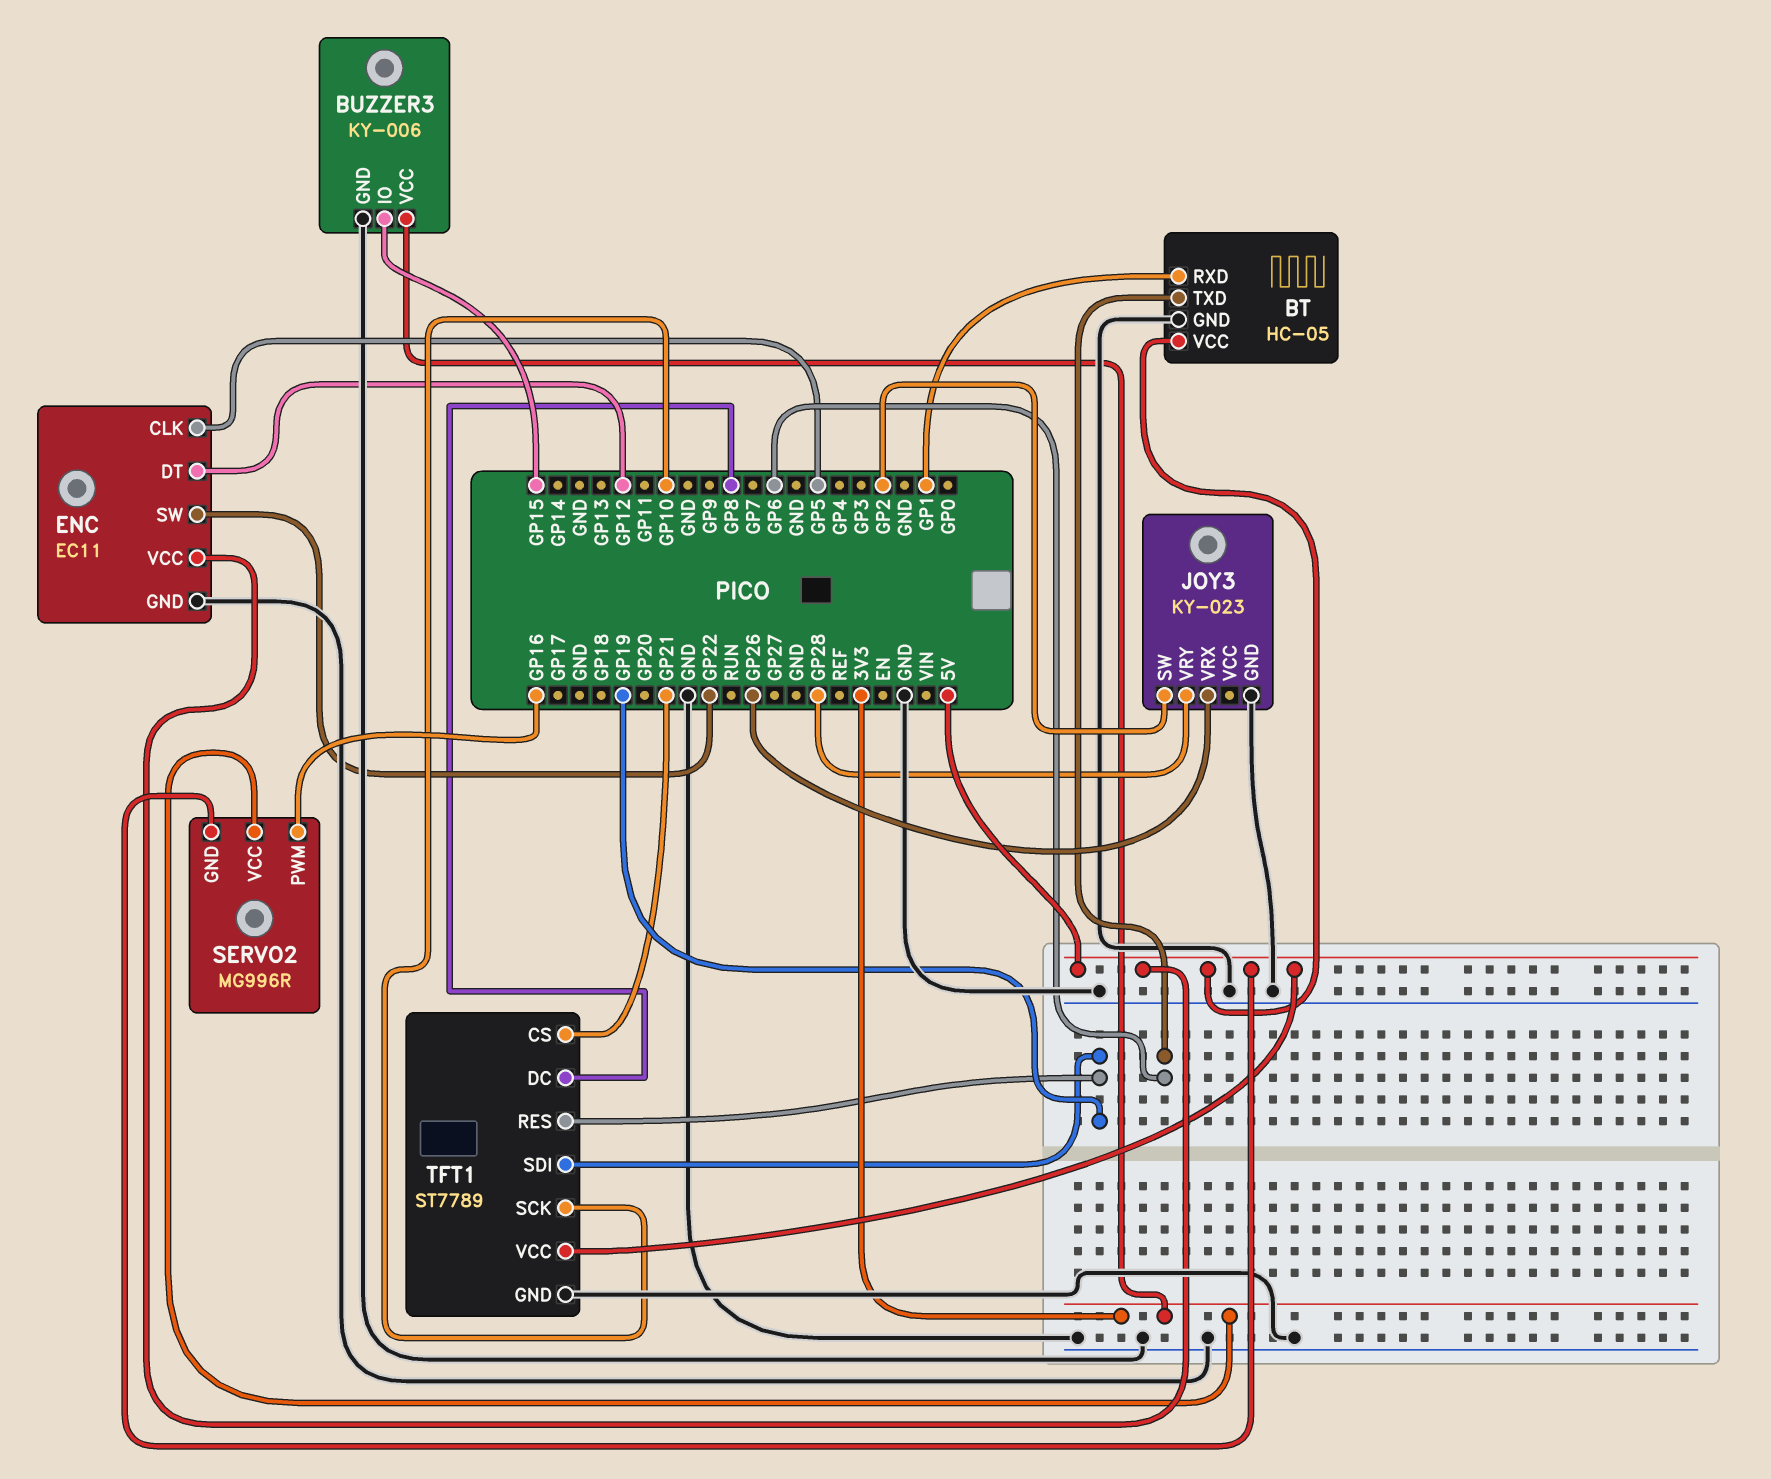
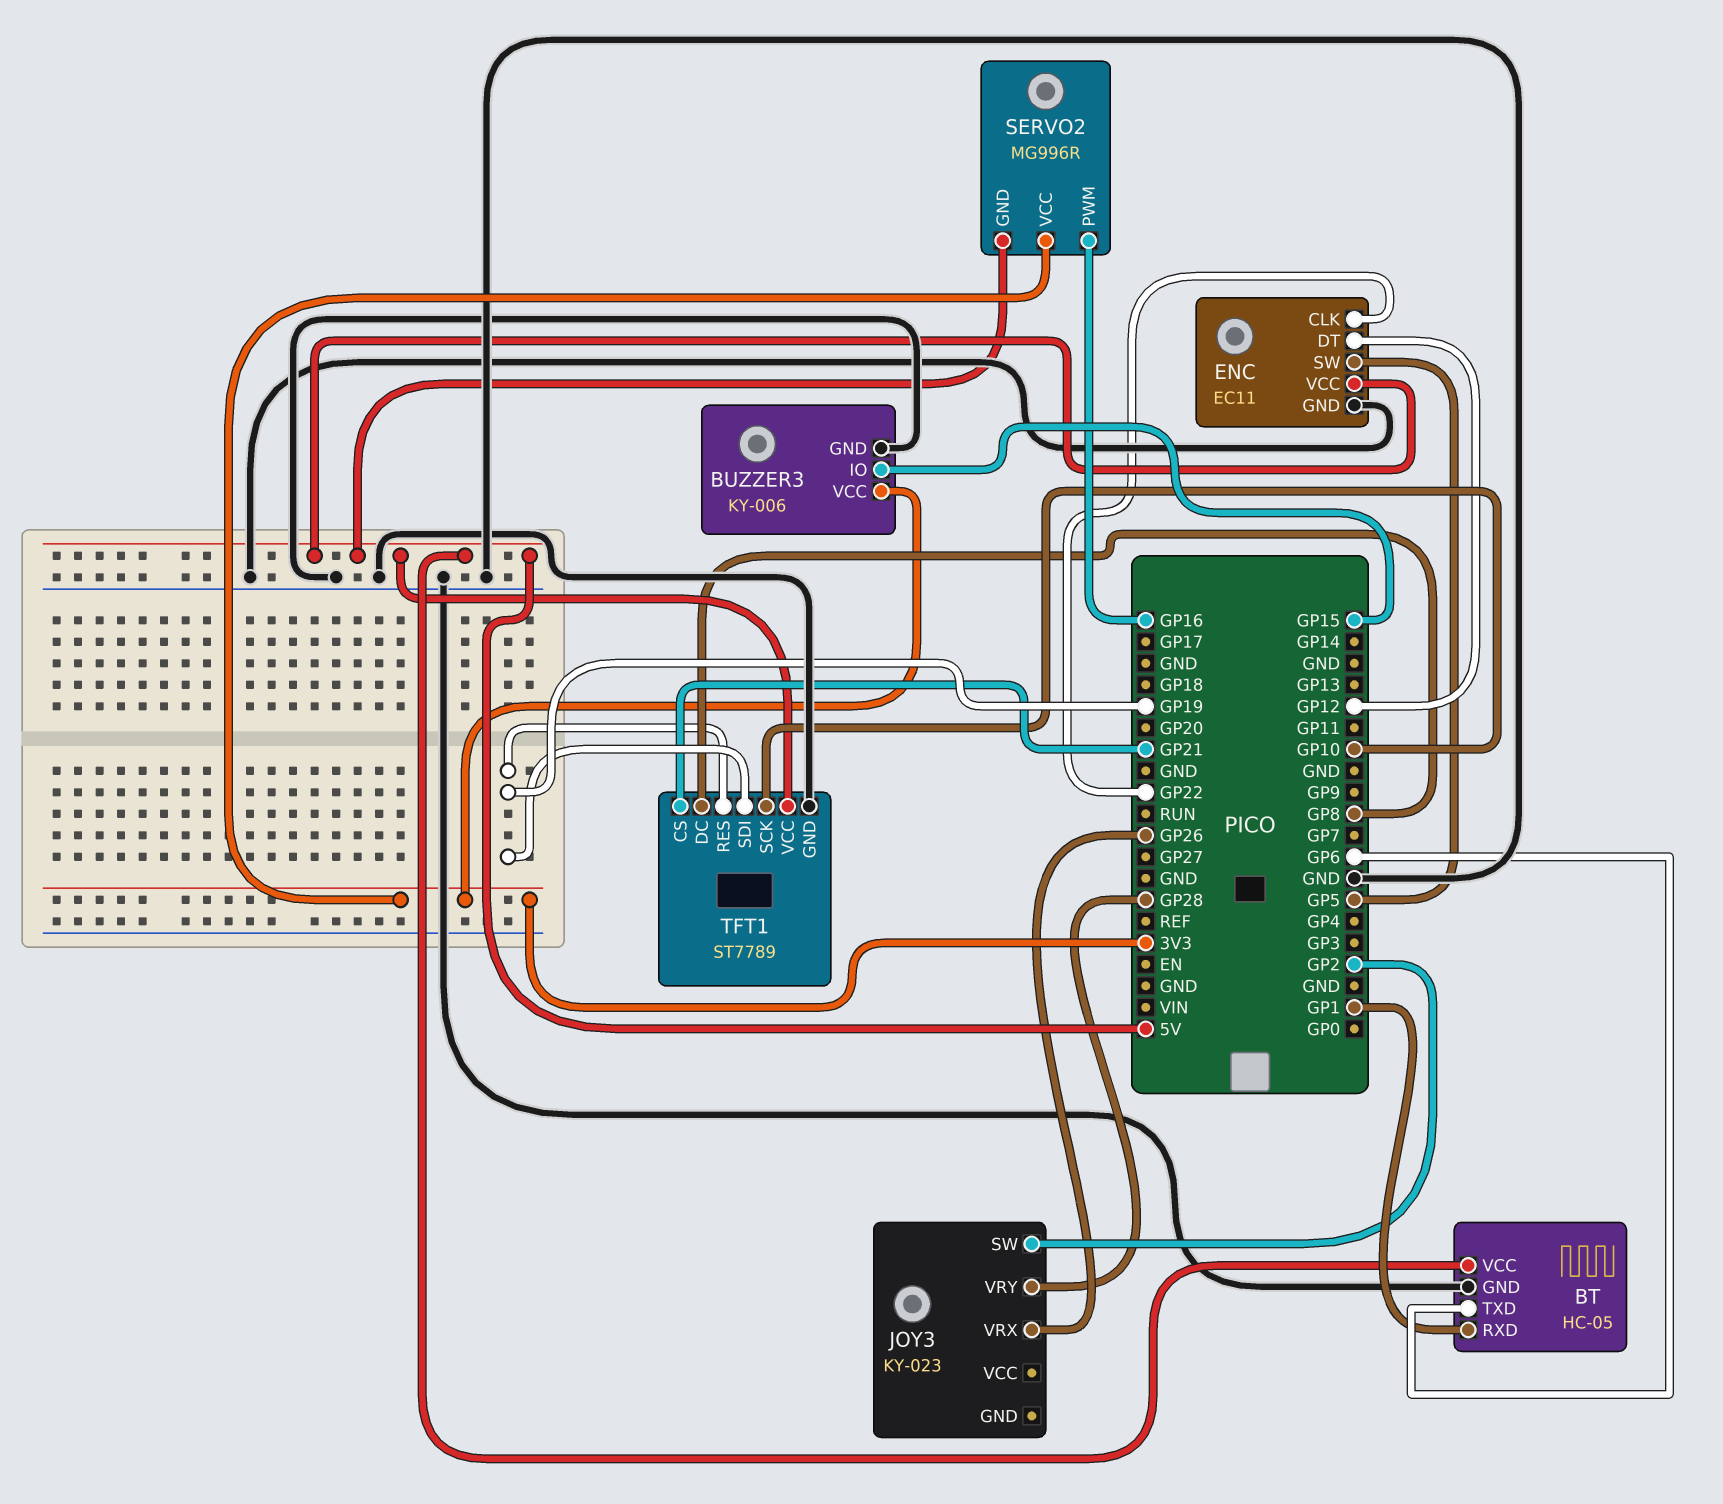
ENC pin CLK: GP5 -> GP22
ENC pin SW: GP22 -> GP5
JOY3 pin GND: GND -> none

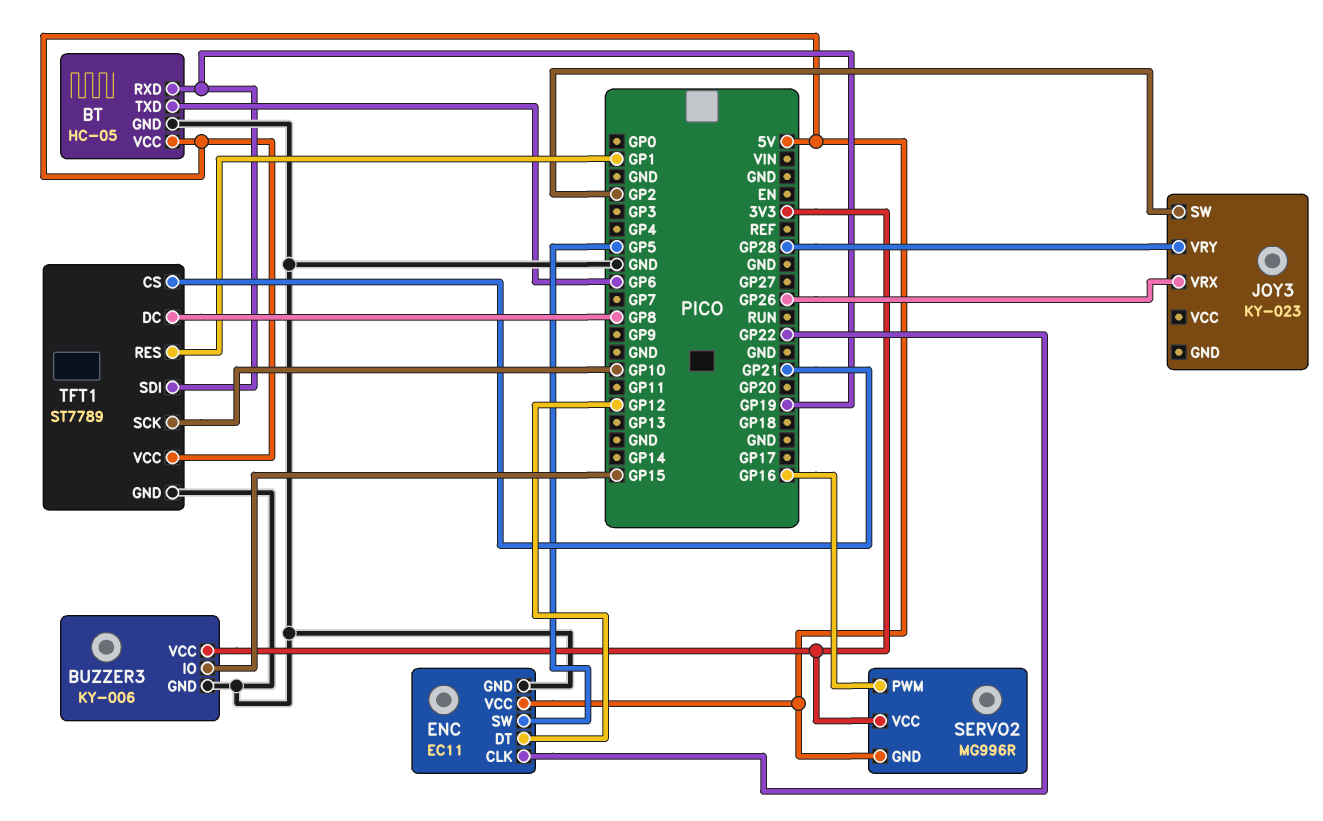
BT pin RXD: GP1 -> GP19
TFT1 pin RES: GP19 -> GP1

